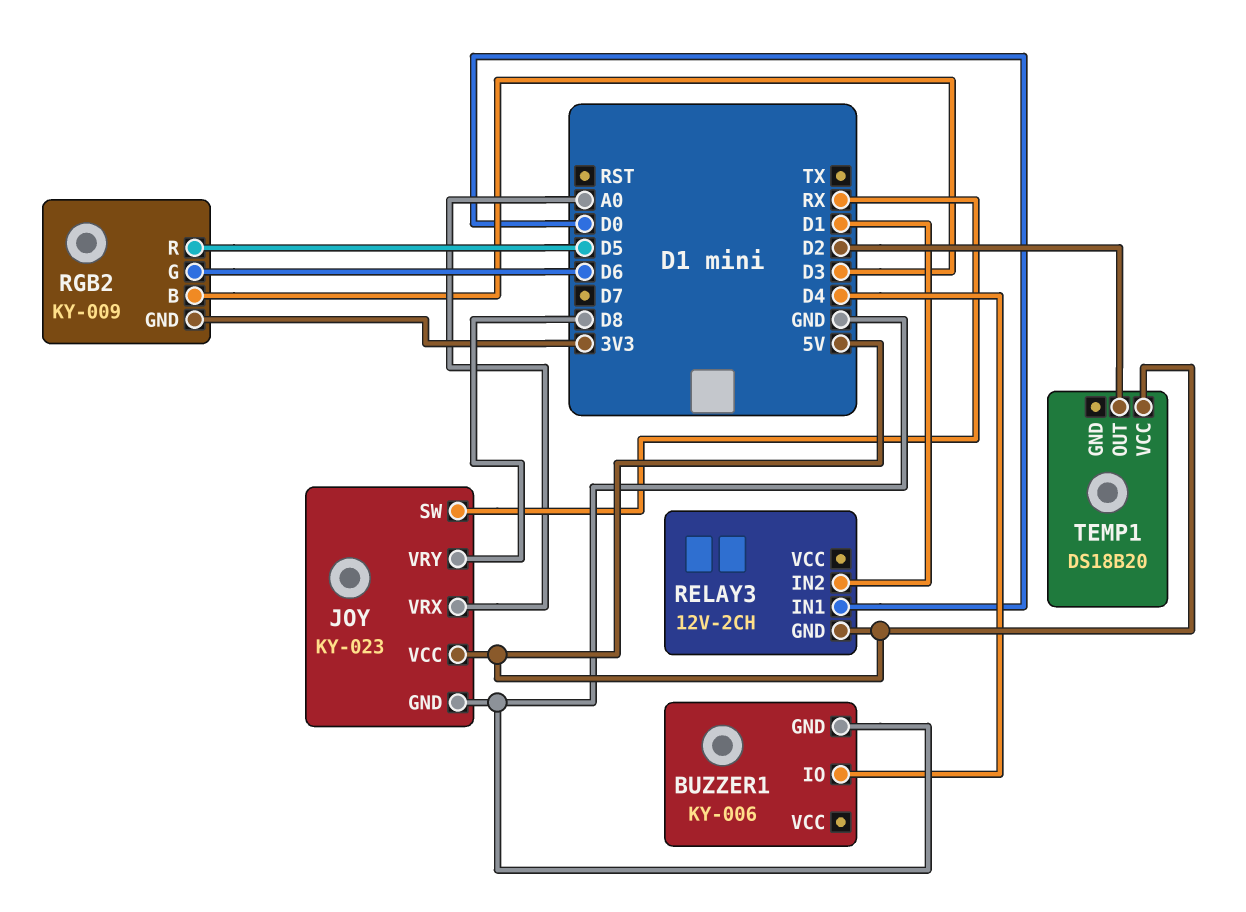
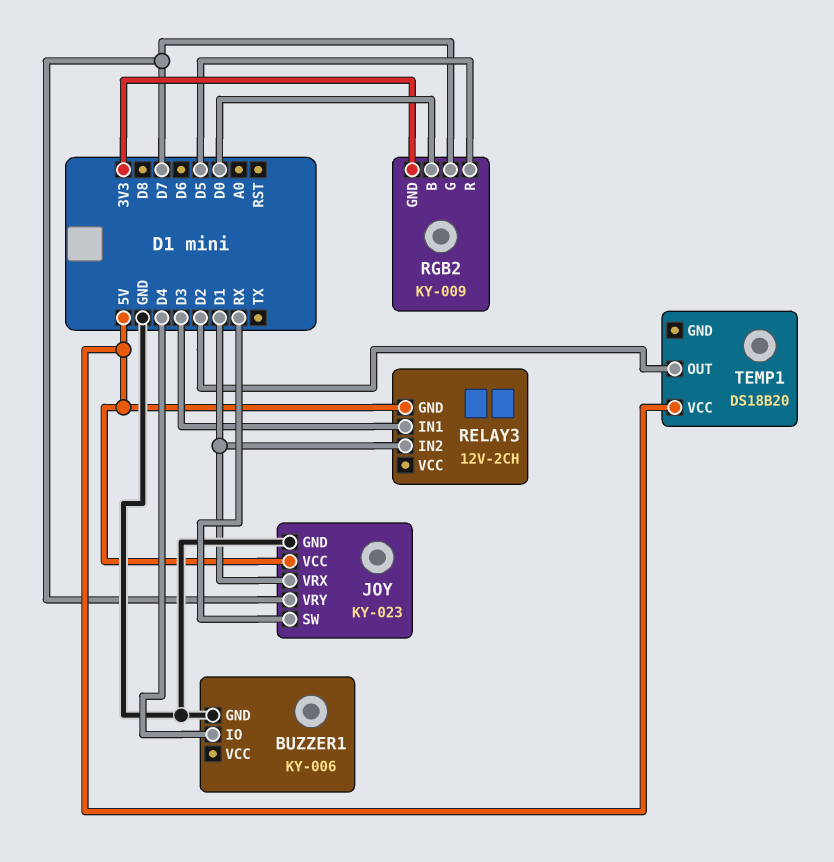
JOY pin VRX: A0 -> D1
JOY pin VRY: D8 -> D7
RELAY3 pin IN1: D0 -> D3
RGB2 pin B: D3 -> D0
RGB2 pin G: D6 -> D7

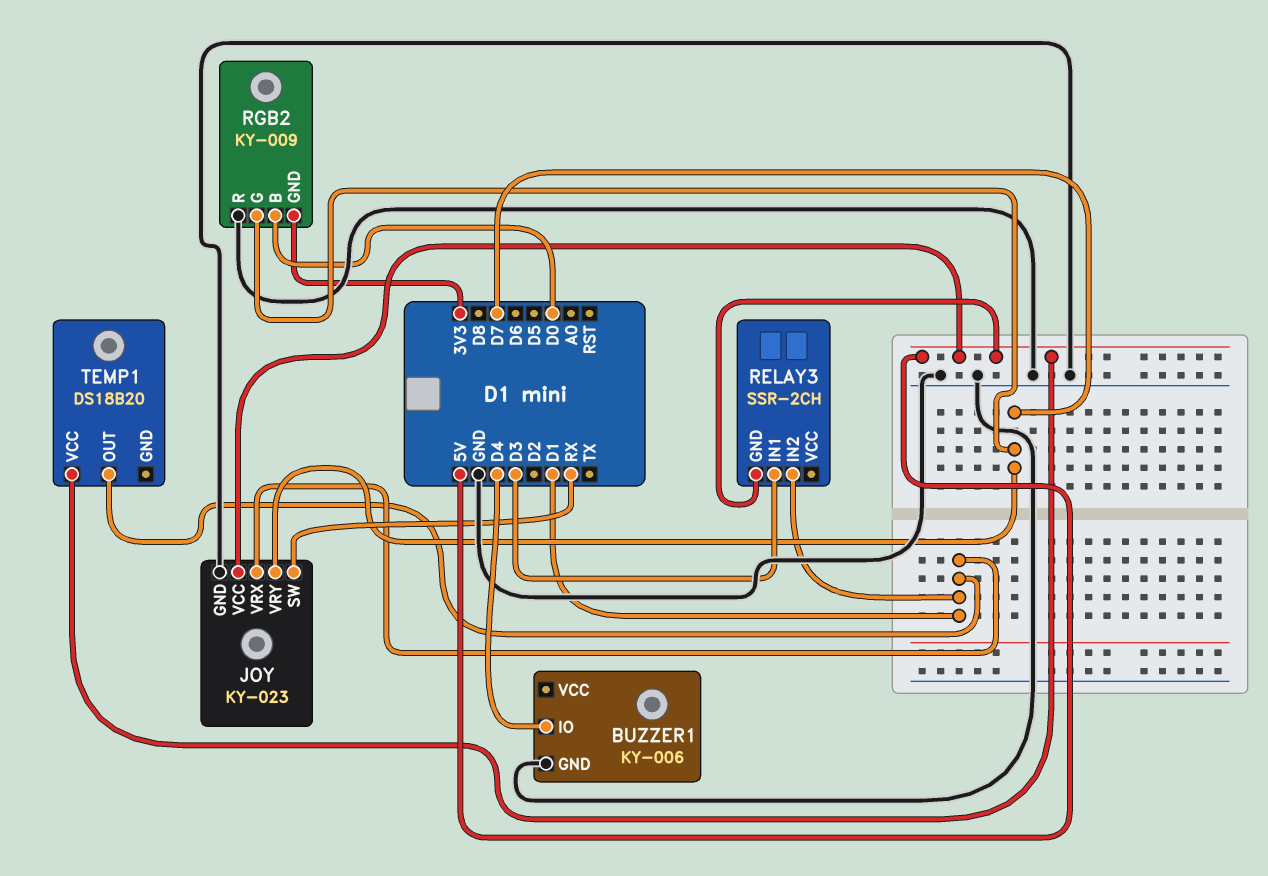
RELAY3: 12V-2CH -> SSR-2CH
RGB2 pin R: D5 -> GND
TEMP1 pin OUT: D2 -> D1

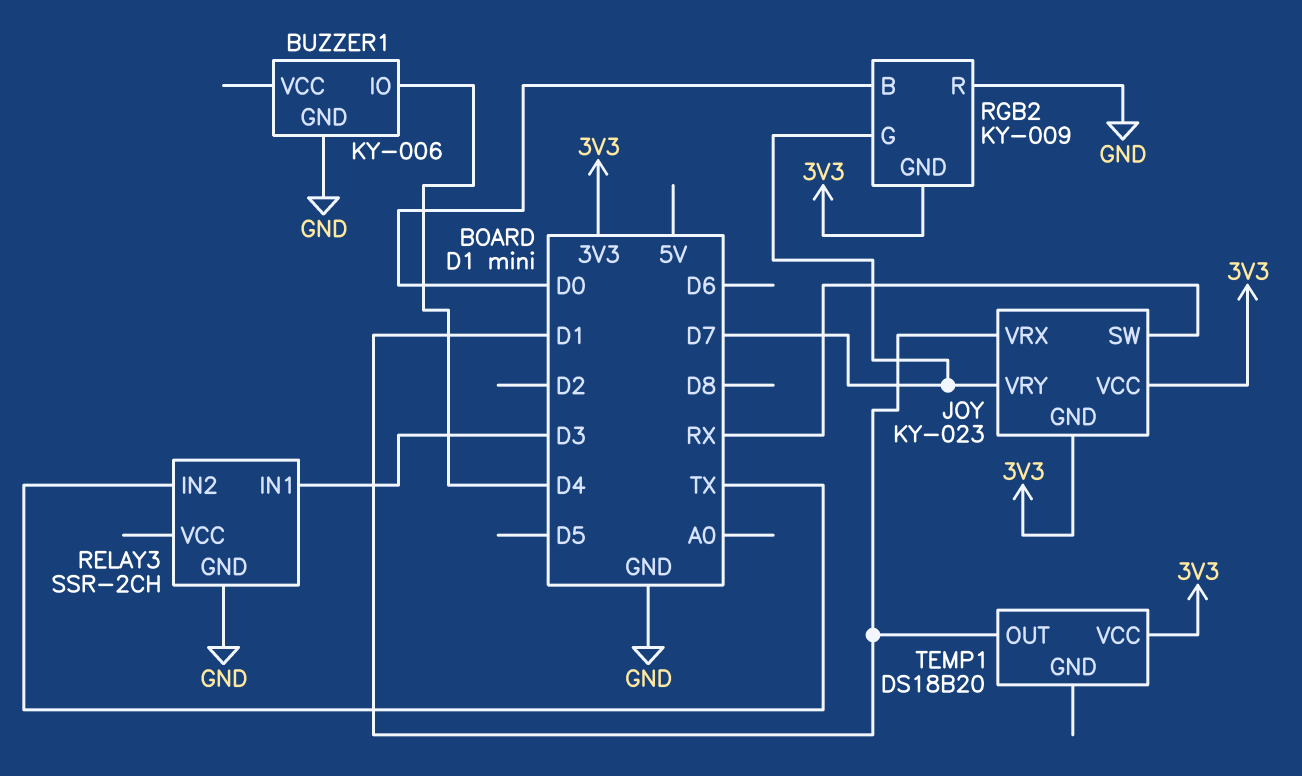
JOY pin GND: GND -> 3V3
JOY pin VCC: 5V -> 3V3
RELAY3 pin GND: 5V -> GND
RELAY3 pin IN2: D1 -> TX
TEMP1 pin VCC: 5V -> 3V3

